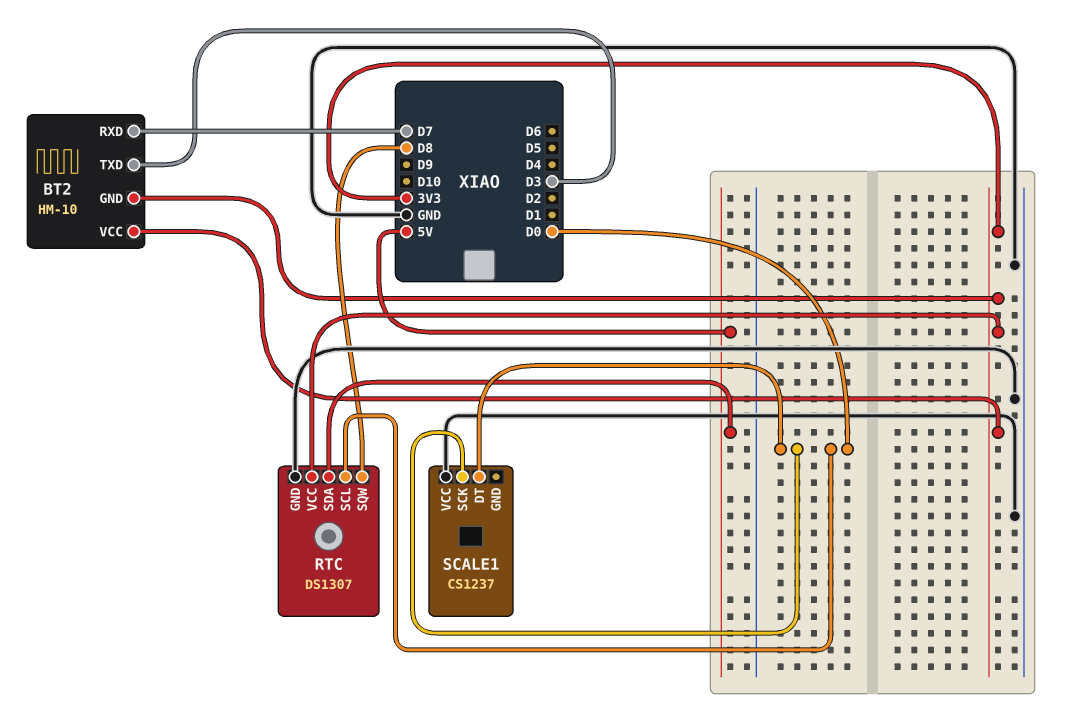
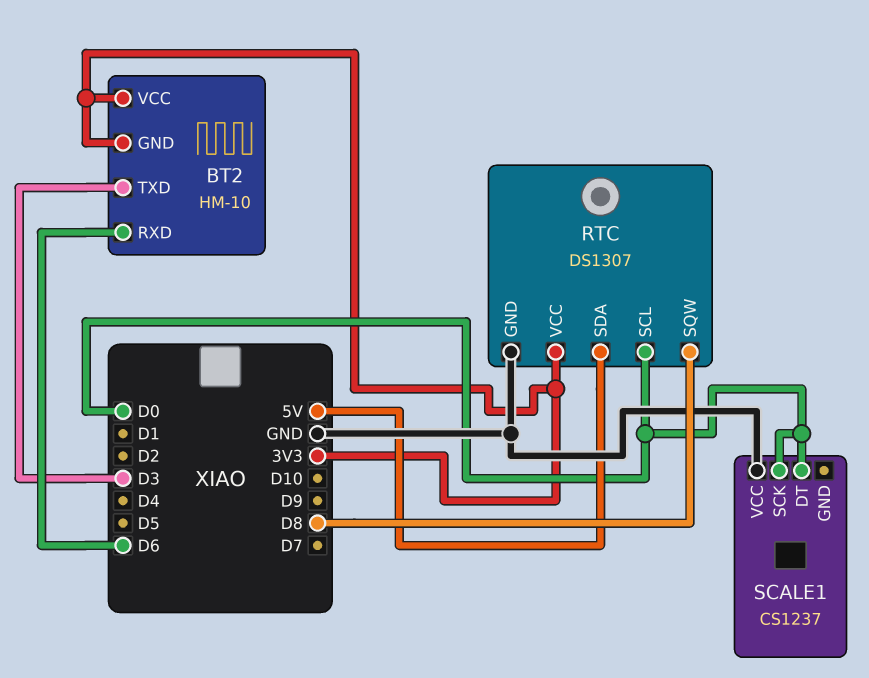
BT2 pin RXD: D7 -> D6

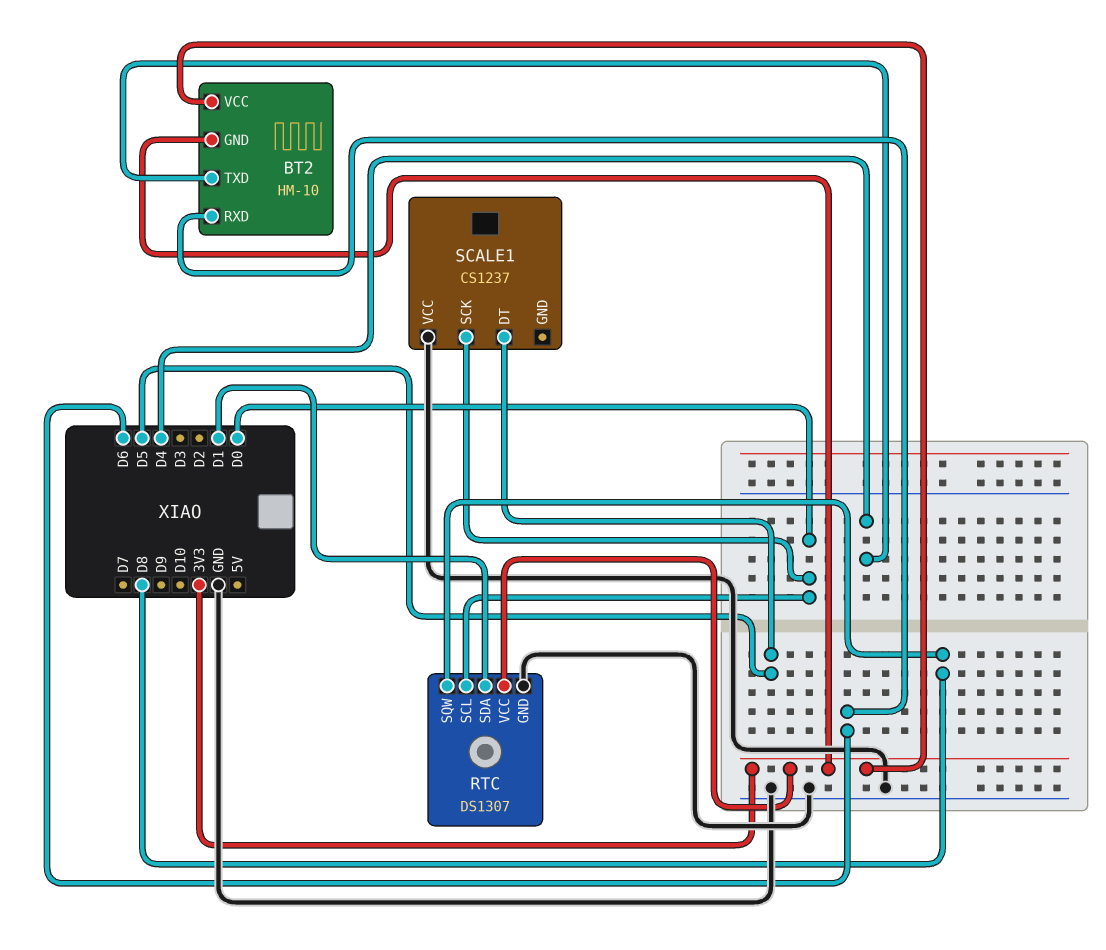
BT2 pin TXD: D3 -> D4
RTC pin SDA: 5V -> D1
SCALE1 pin DT: D0 -> D5

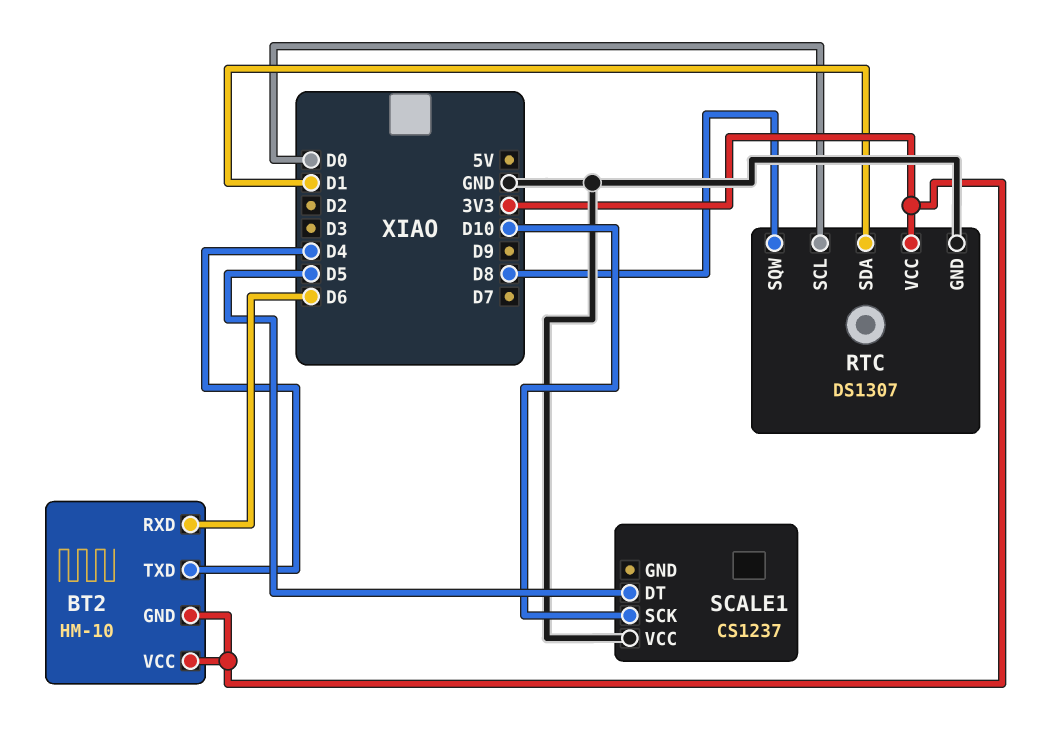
SCALE1 pin SCK: D0 -> D10

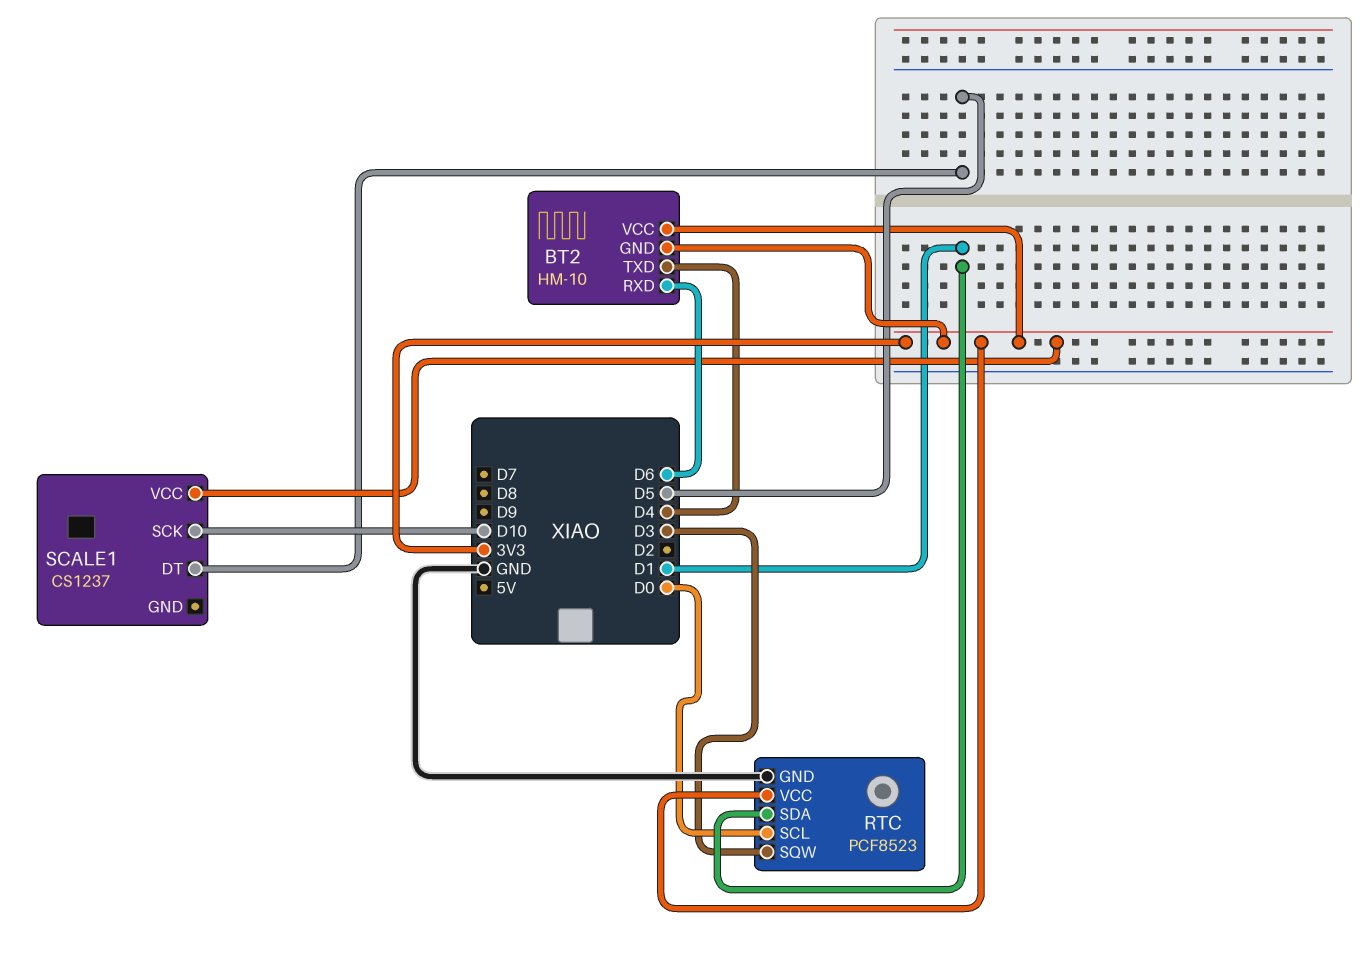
RTC: DS1307 -> PCF8523
RTC pin SQW: D8 -> D3
SCALE1 pin VCC: GND -> 3V3

